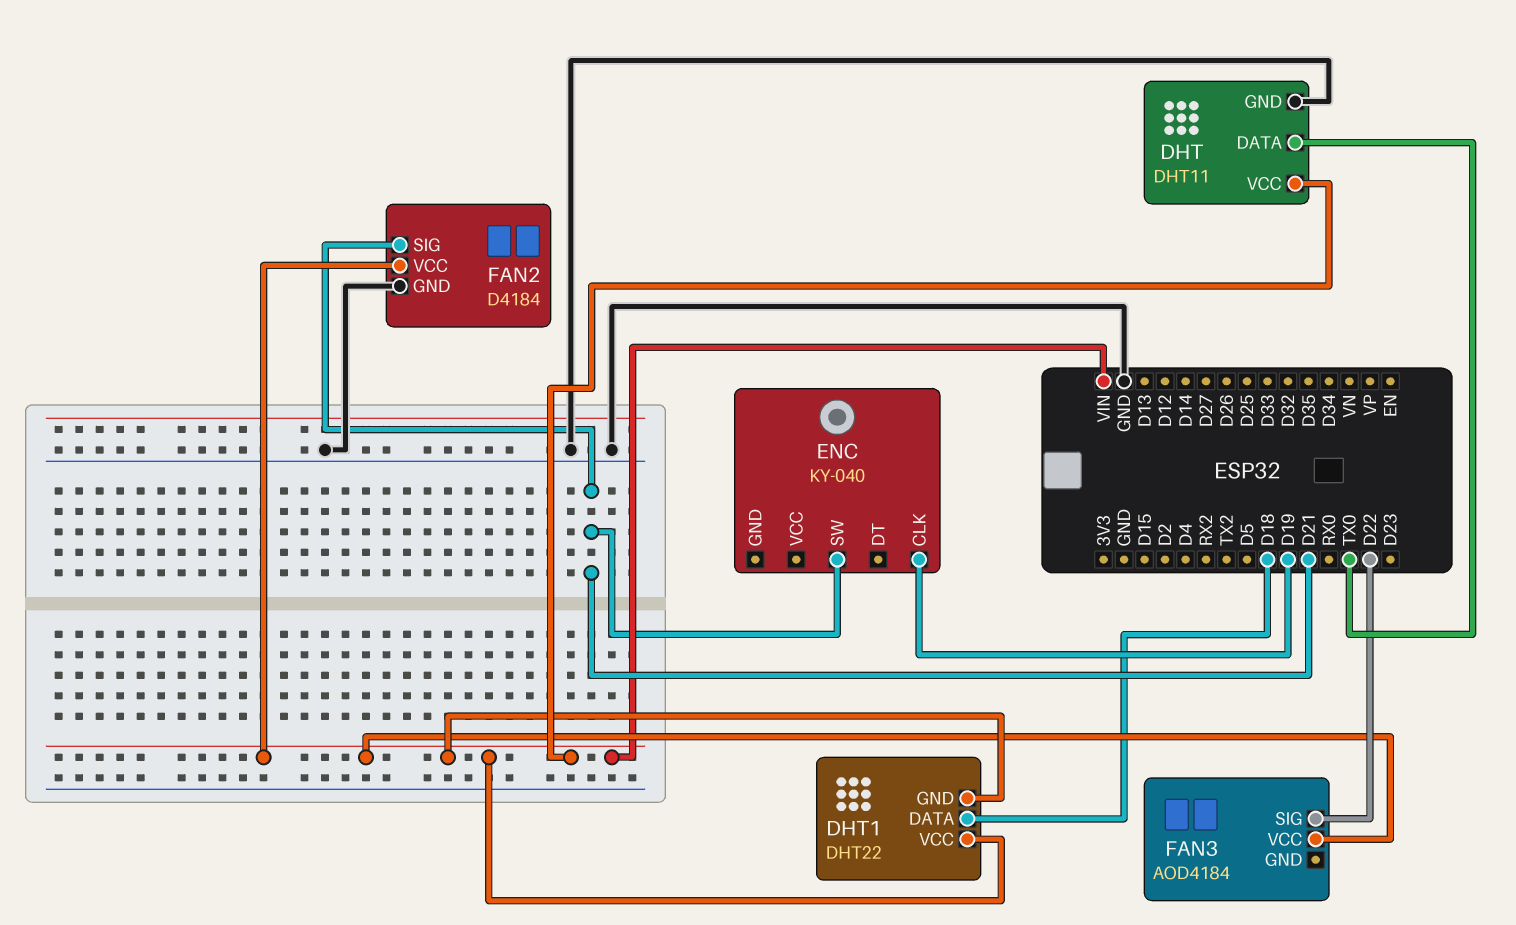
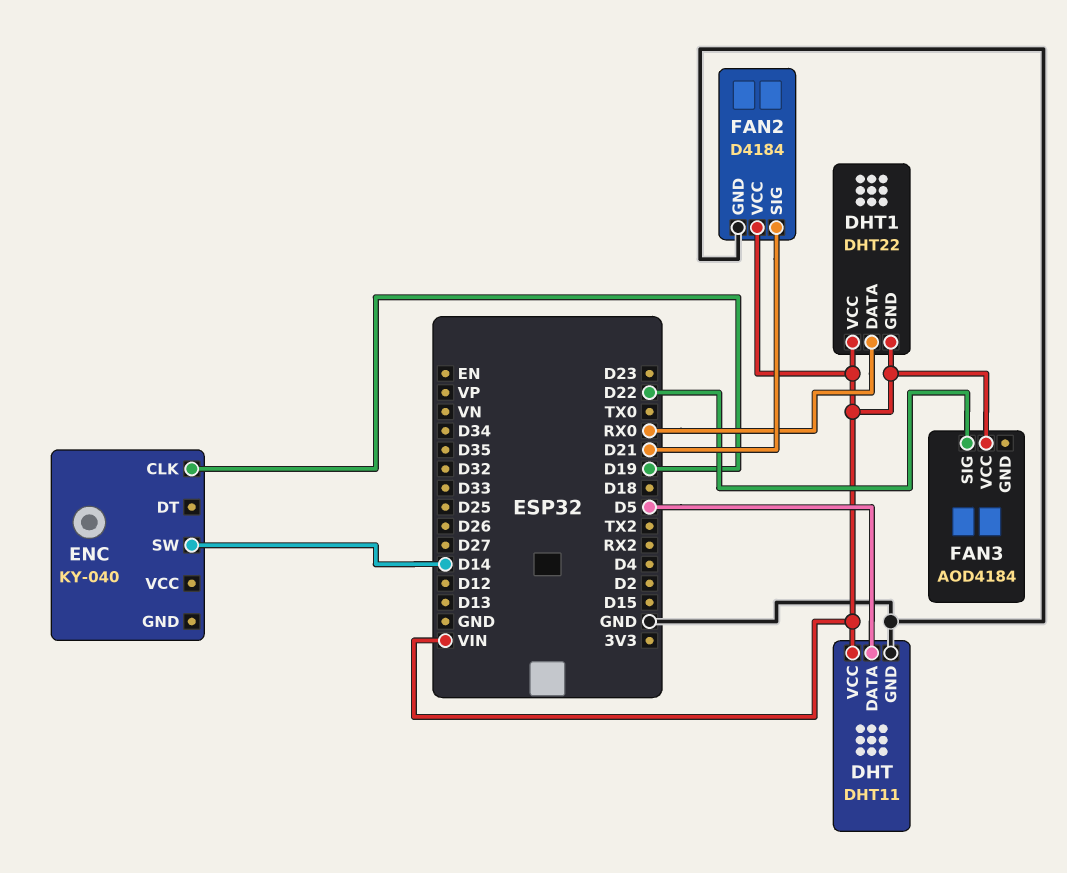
DHT pin DATA: TX0 -> D5
DHT1 pin DATA: D18 -> RX0
ENC pin SW: D21 -> D14

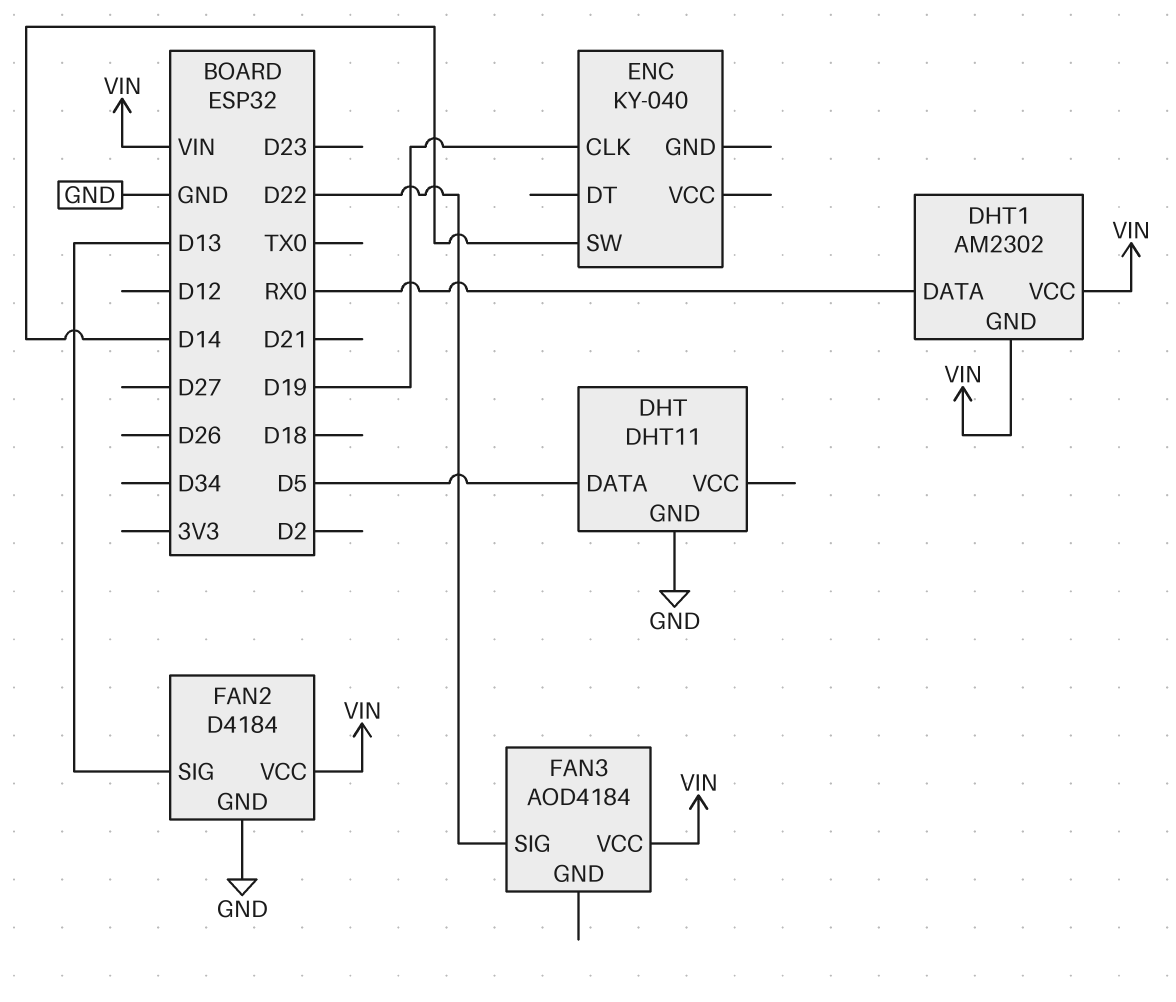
DHT pin VCC: VIN -> none
DHT1: DHT22 -> AM2302
FAN2 pin SIG: D21 -> D13

